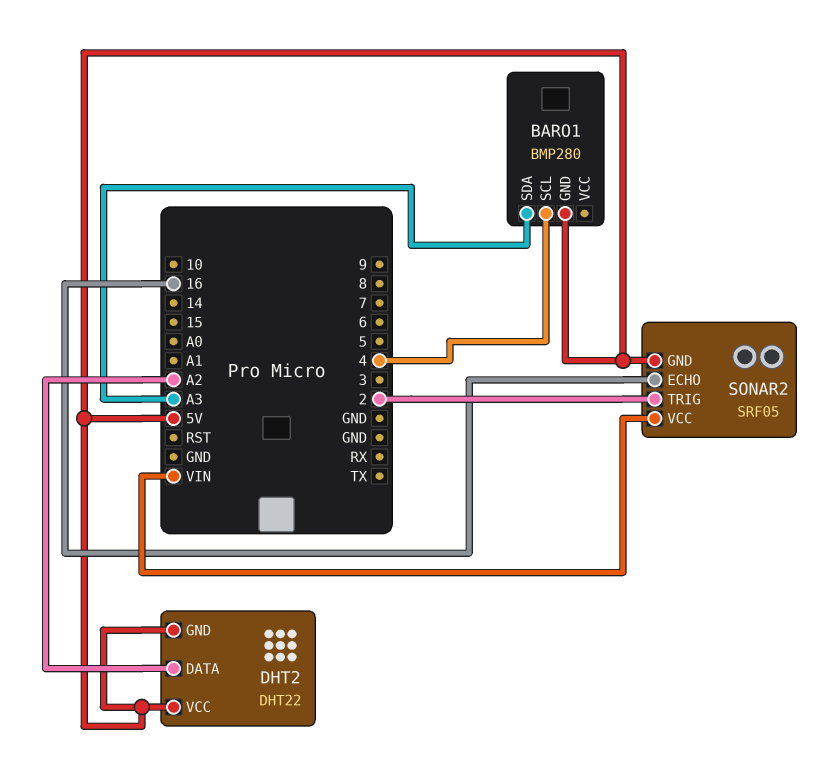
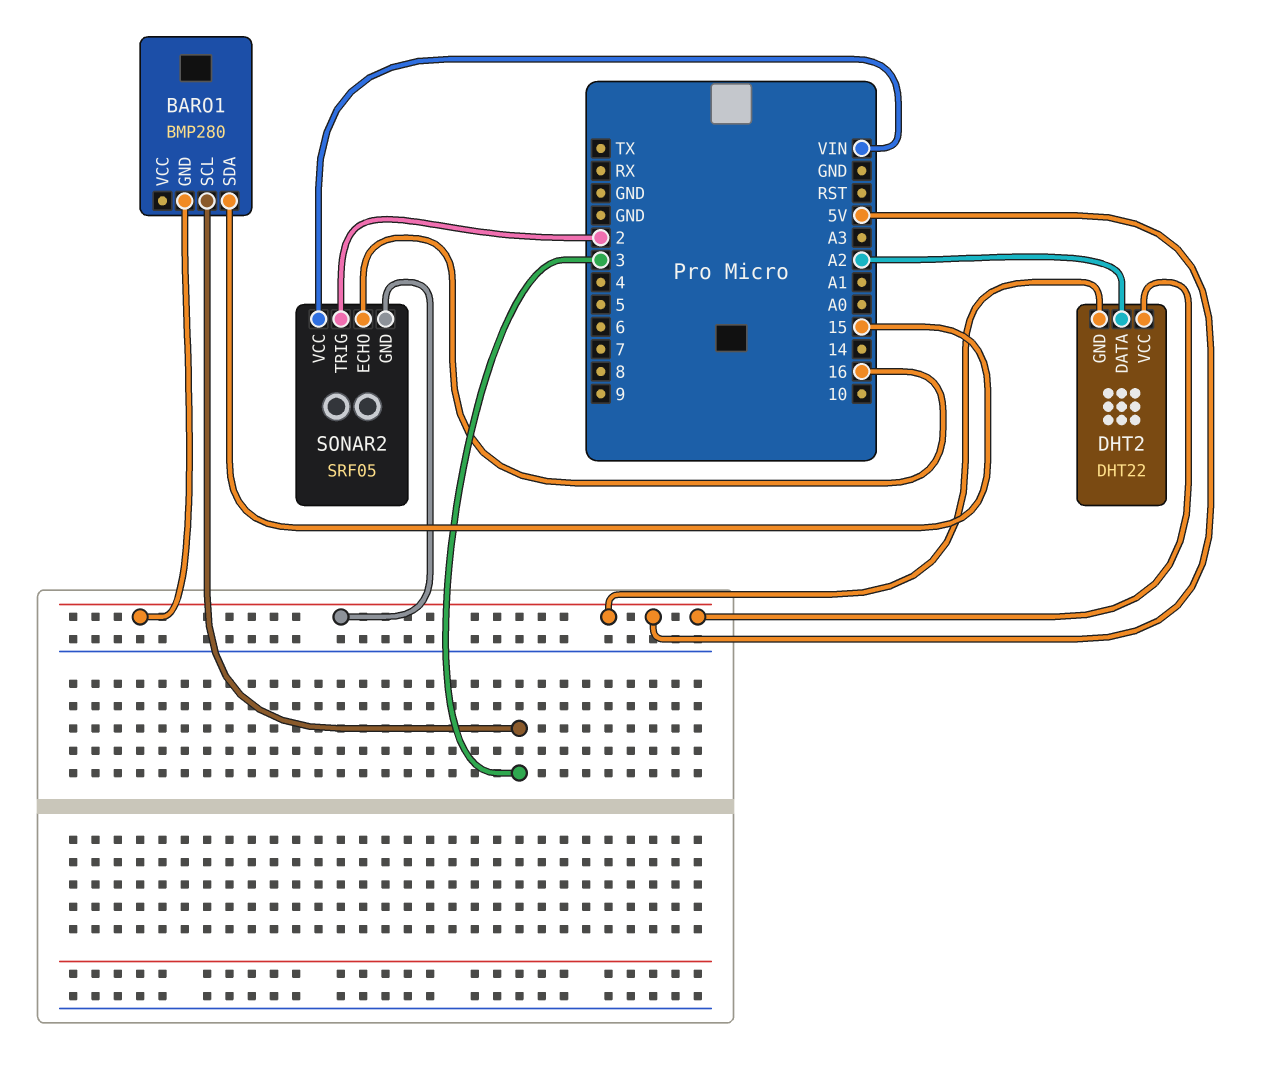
BARO1 pin SCL: 4 -> 3
BARO1 pin SDA: A3 -> 15

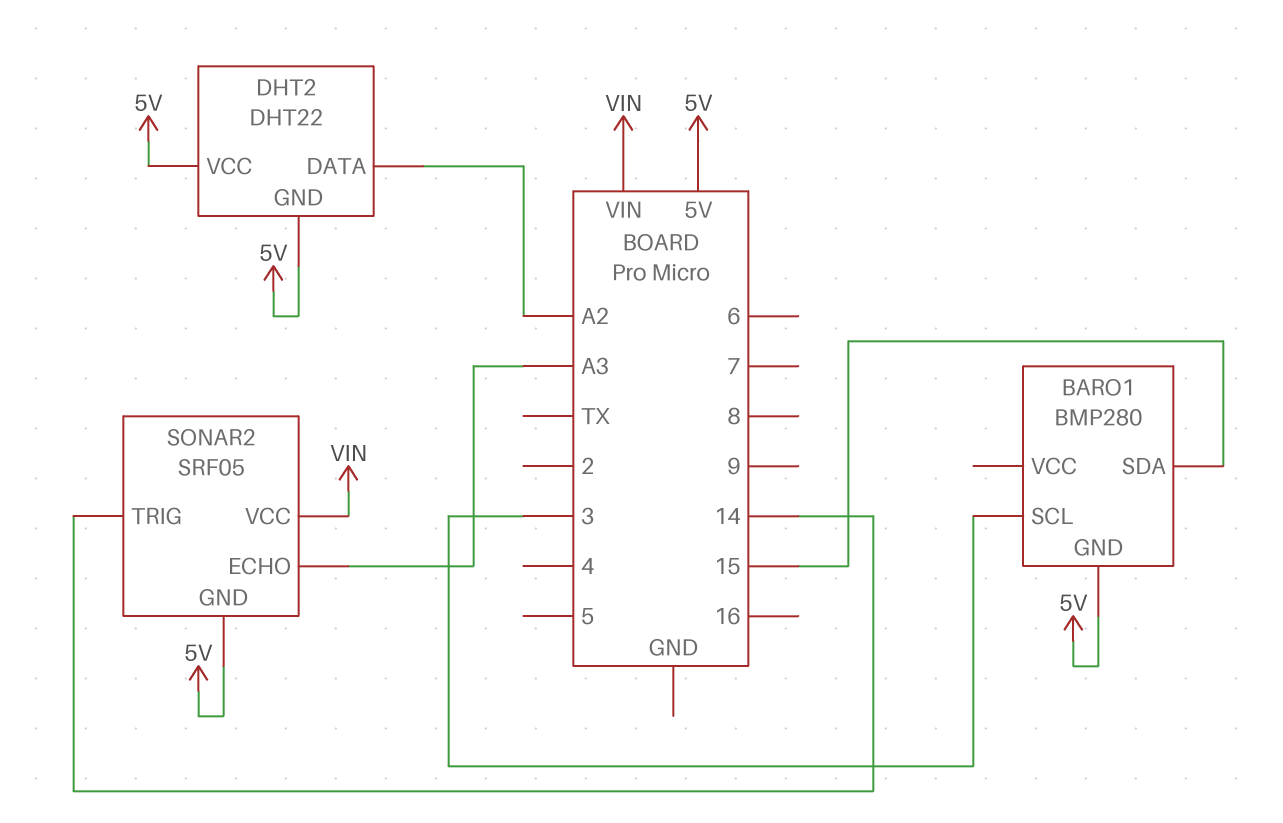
SONAR2 pin ECHO: 16 -> A3
SONAR2 pin TRIG: 2 -> 14

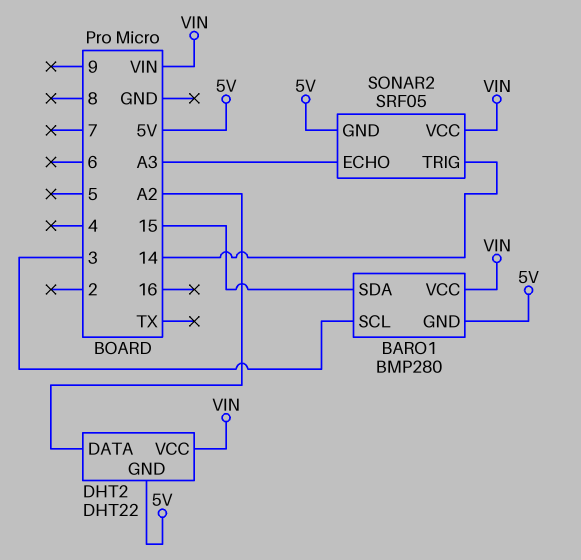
BARO1 pin VCC: none -> VIN
DHT2 pin VCC: 5V -> VIN

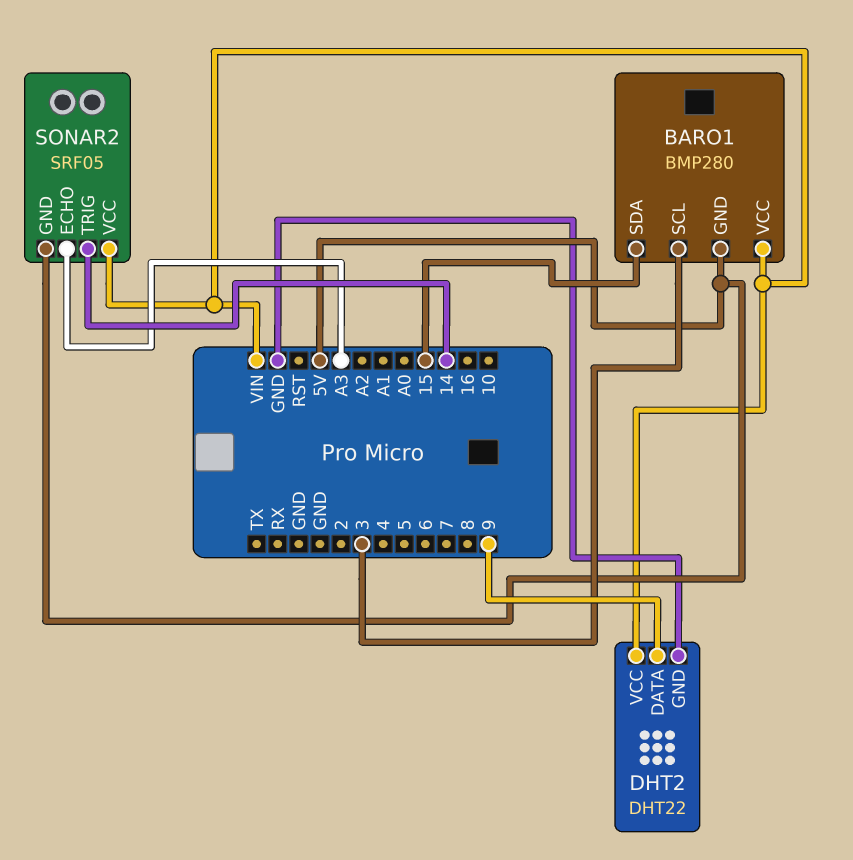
DHT2 pin DATA: A2 -> 9
DHT2 pin GND: 5V -> GND

